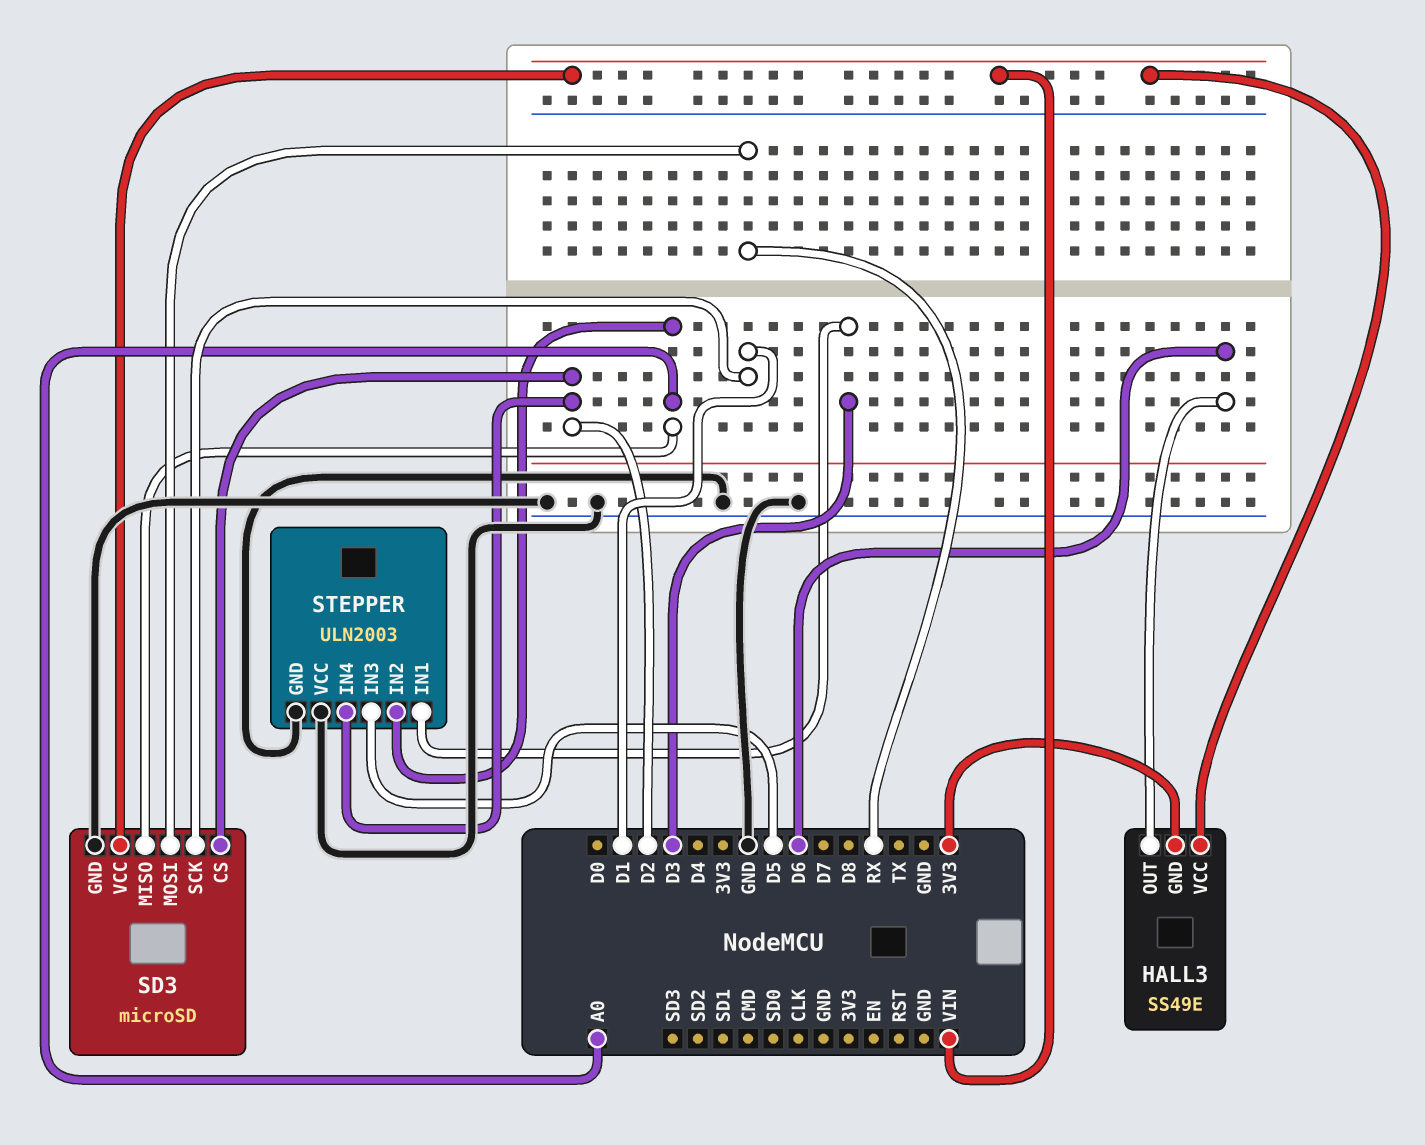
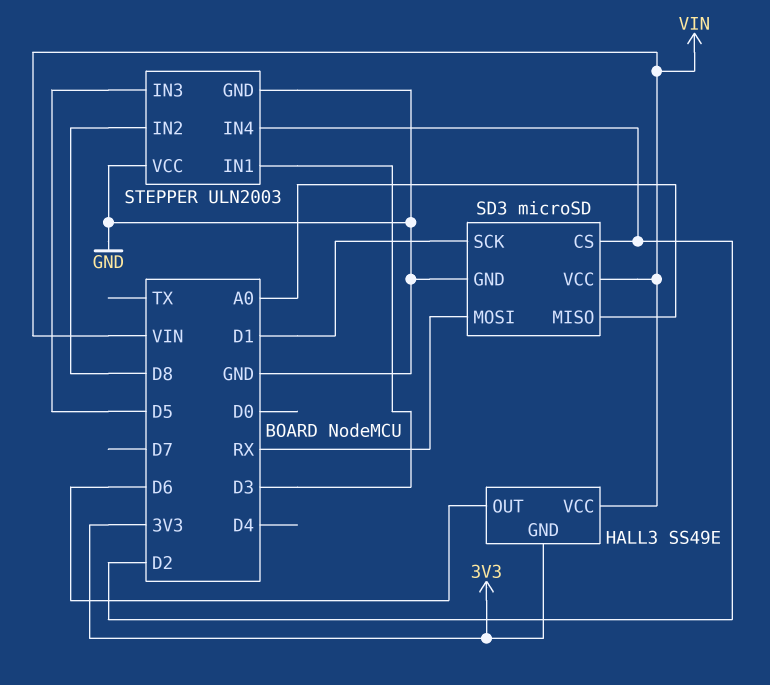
STEPPER pin IN2: A0 -> D8

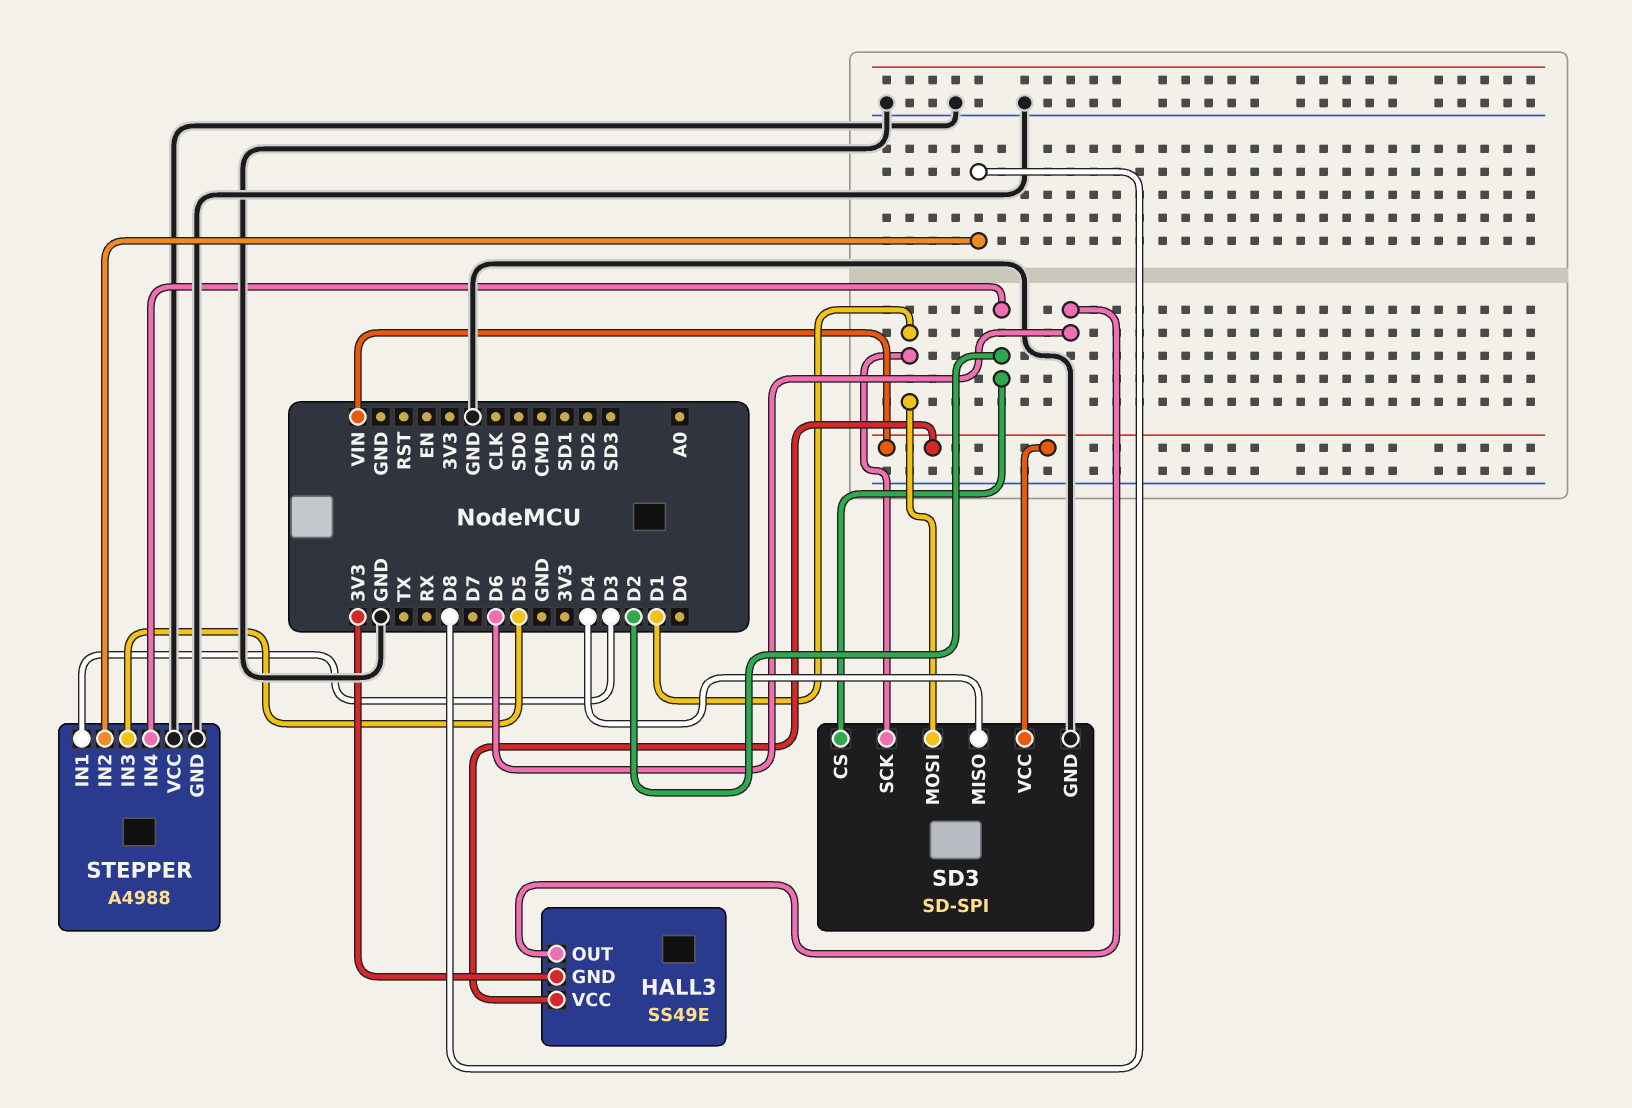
SD3: microSD -> SD-SPI
SD3 pin MISO: A0 -> D4
SD3 pin MOSI: RX -> D1
STEPPER: ULN2003 -> A4988

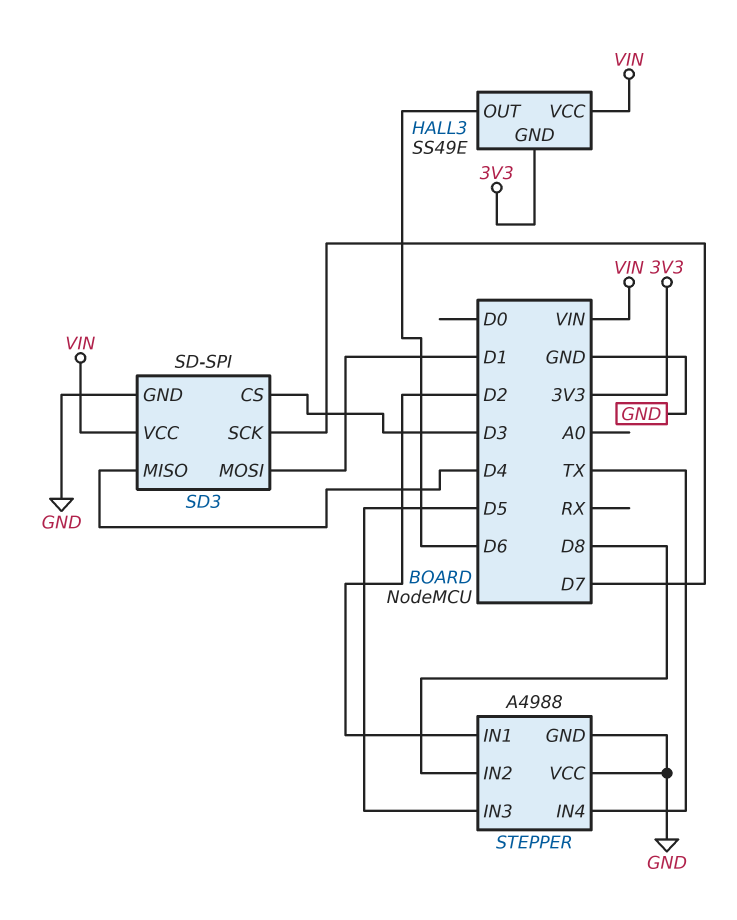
SD3 pin CS: D2 -> D3
SD3 pin SCK: D1 -> D7
STEPPER pin IN1: D3 -> D2
STEPPER pin IN4: D2 -> TX

